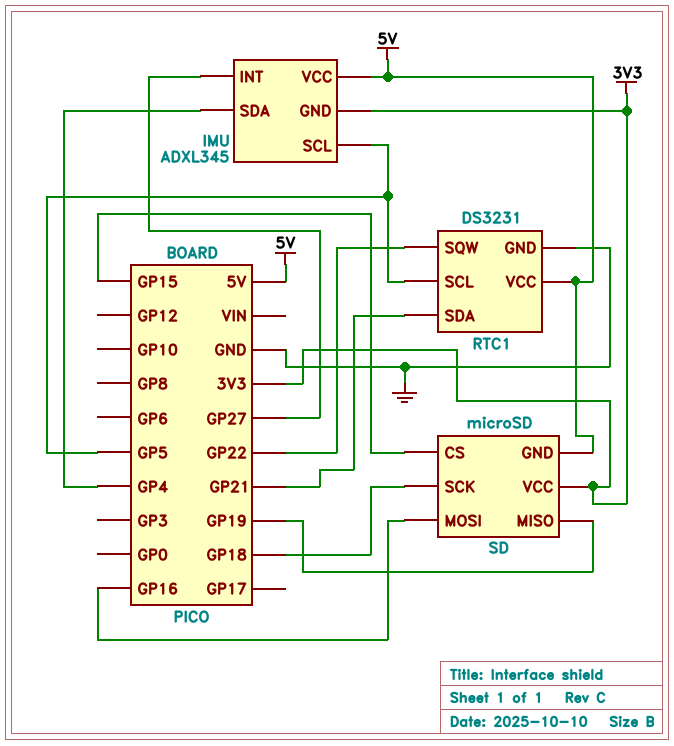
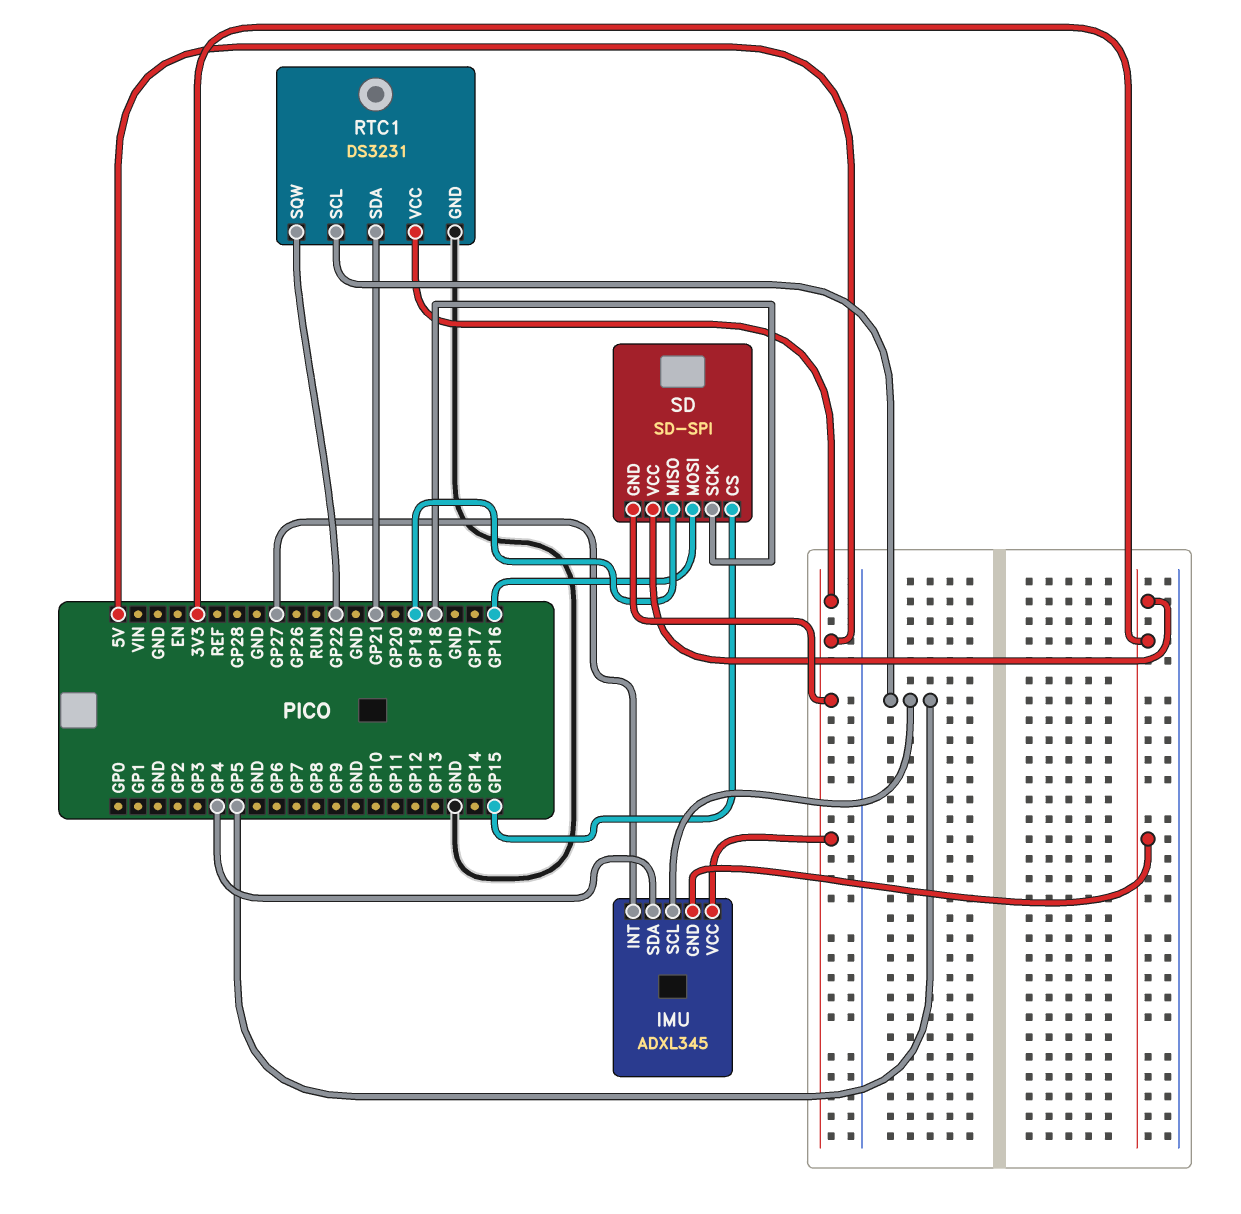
SD: microSD -> SD-SPI

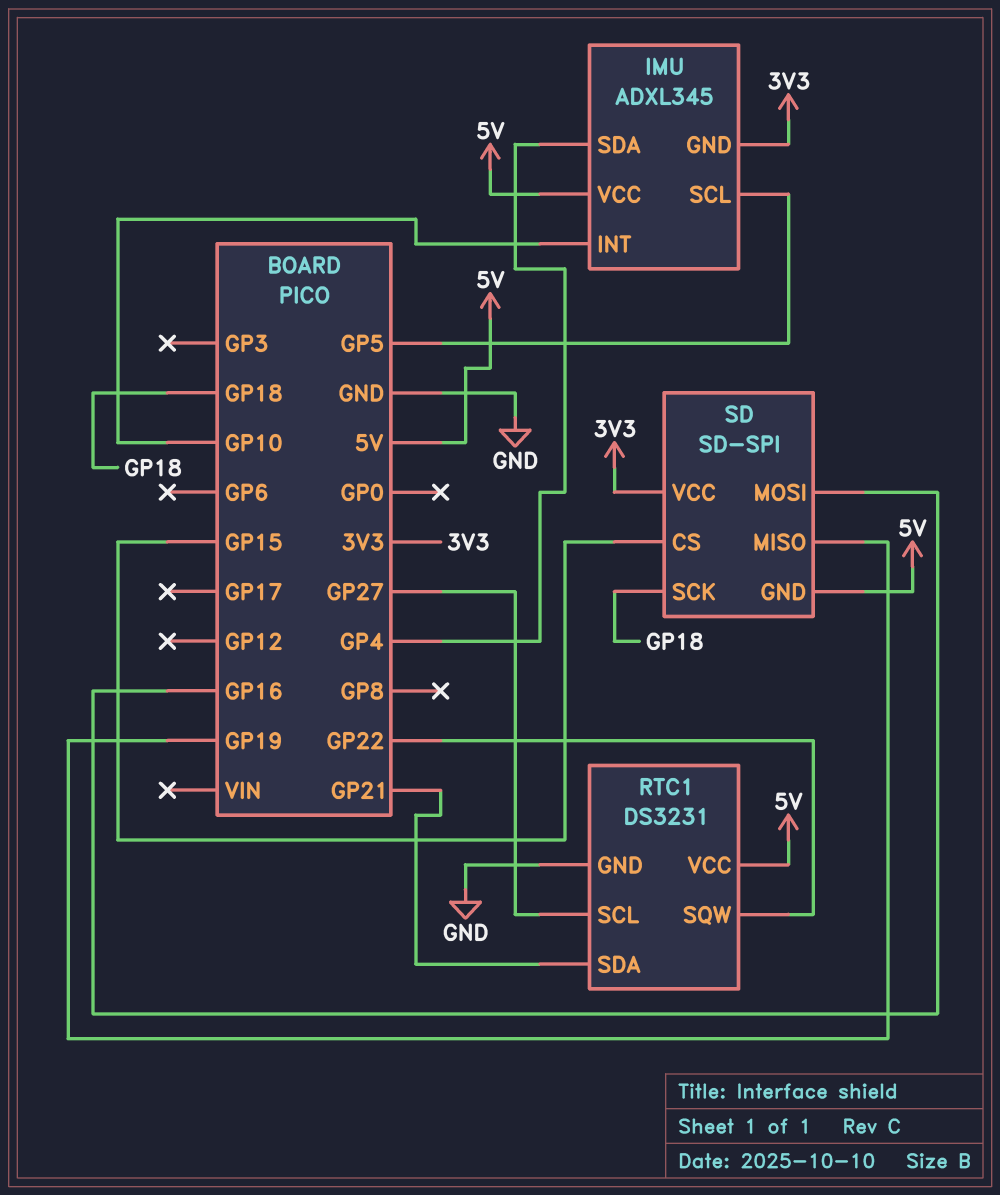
IMU pin INT: GP27 -> GP10
RTC1 pin SCL: GP5 -> GP27

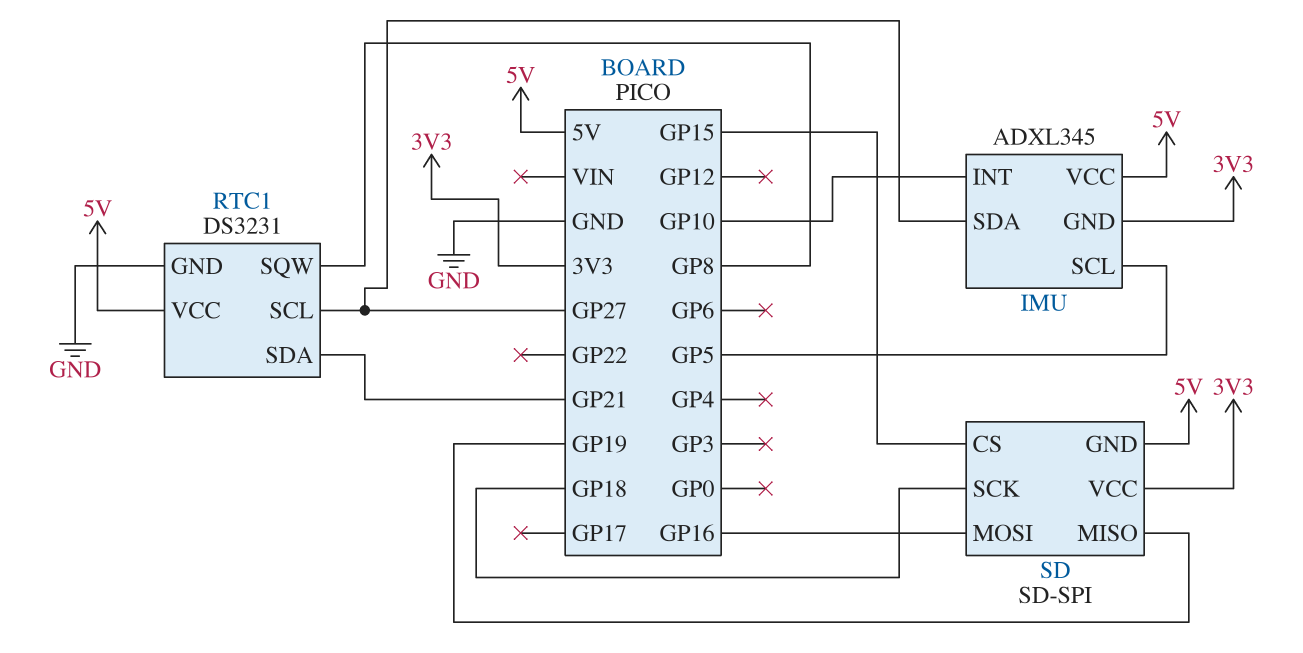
IMU pin SDA: GP4 -> GP27
RTC1 pin SQW: GP22 -> GP8

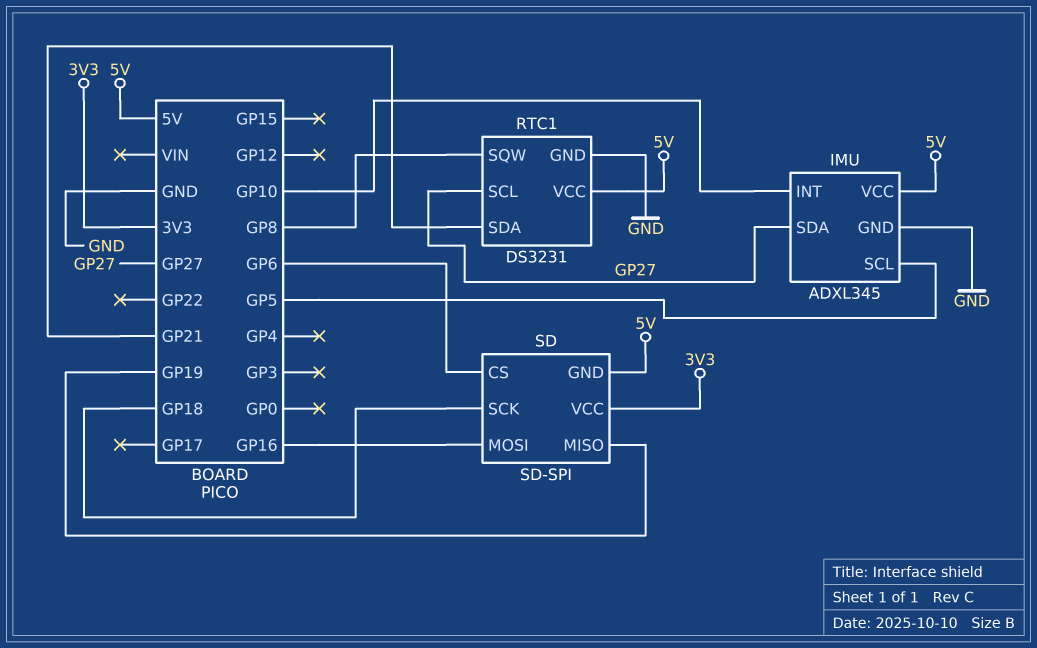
IMU pin GND: 3V3 -> GND
SD pin CS: GP15 -> GP6

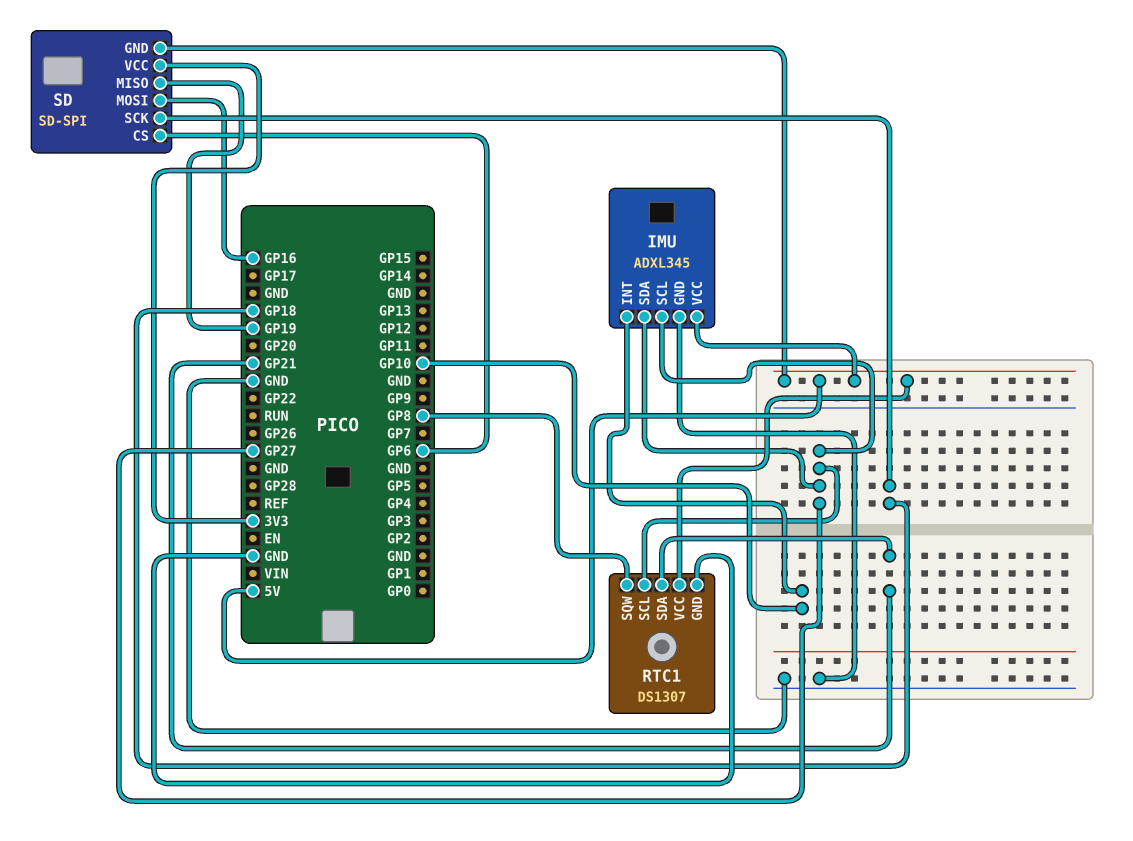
IMU pin SCL: GP5 -> GP27
RTC1: DS3231 -> DS1307

